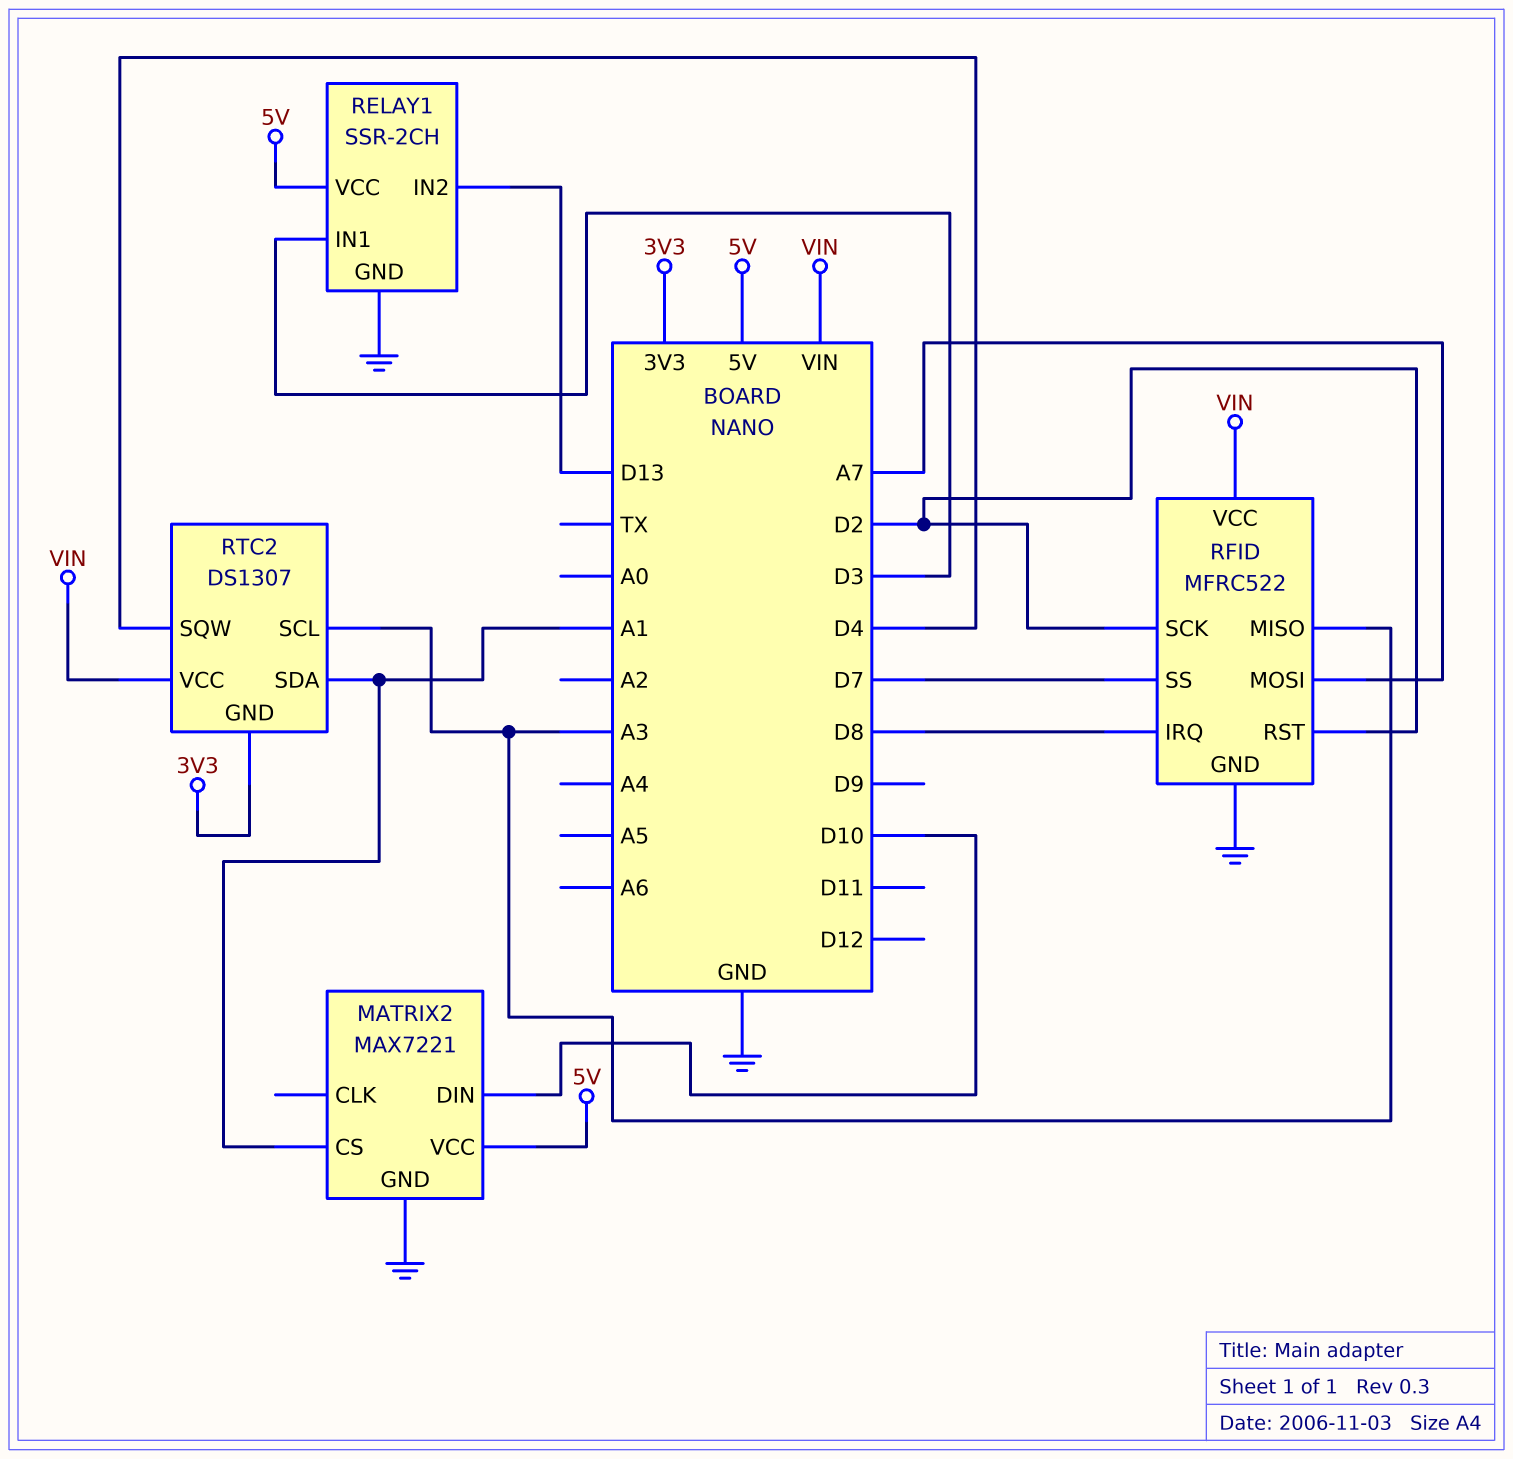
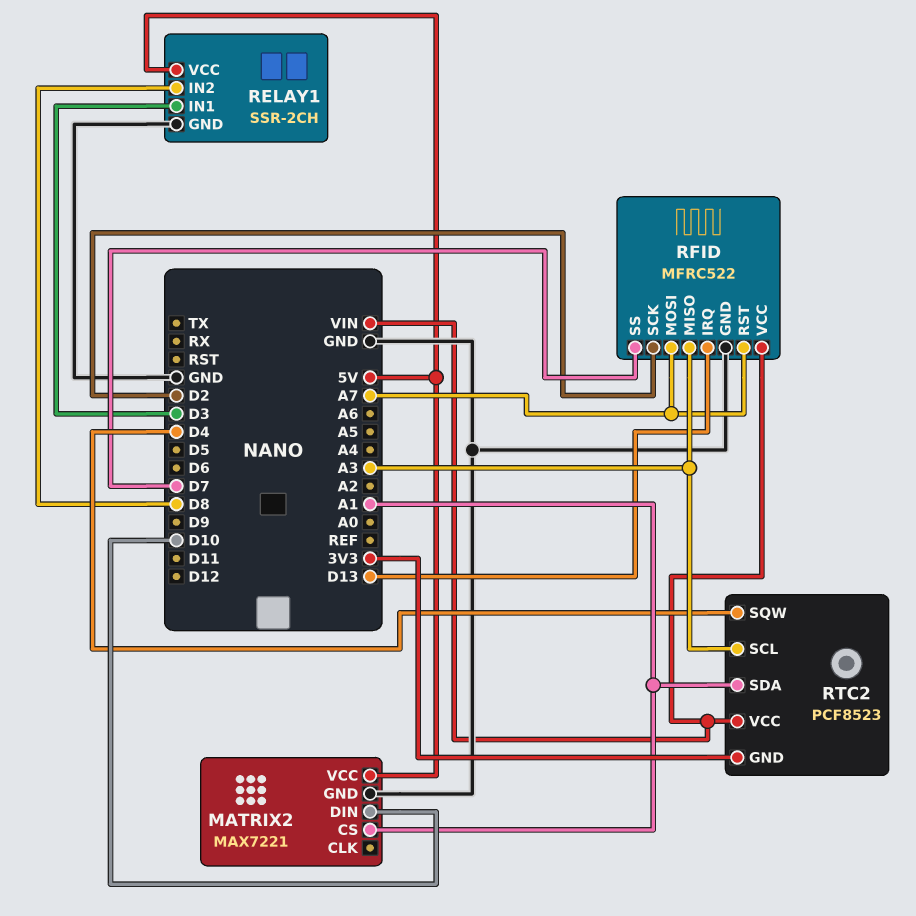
RELAY1 pin IN2: D13 -> D8
RFID pin IRQ: D8 -> D13
RFID pin RST: D2 -> A7
RTC2: DS1307 -> PCF8523

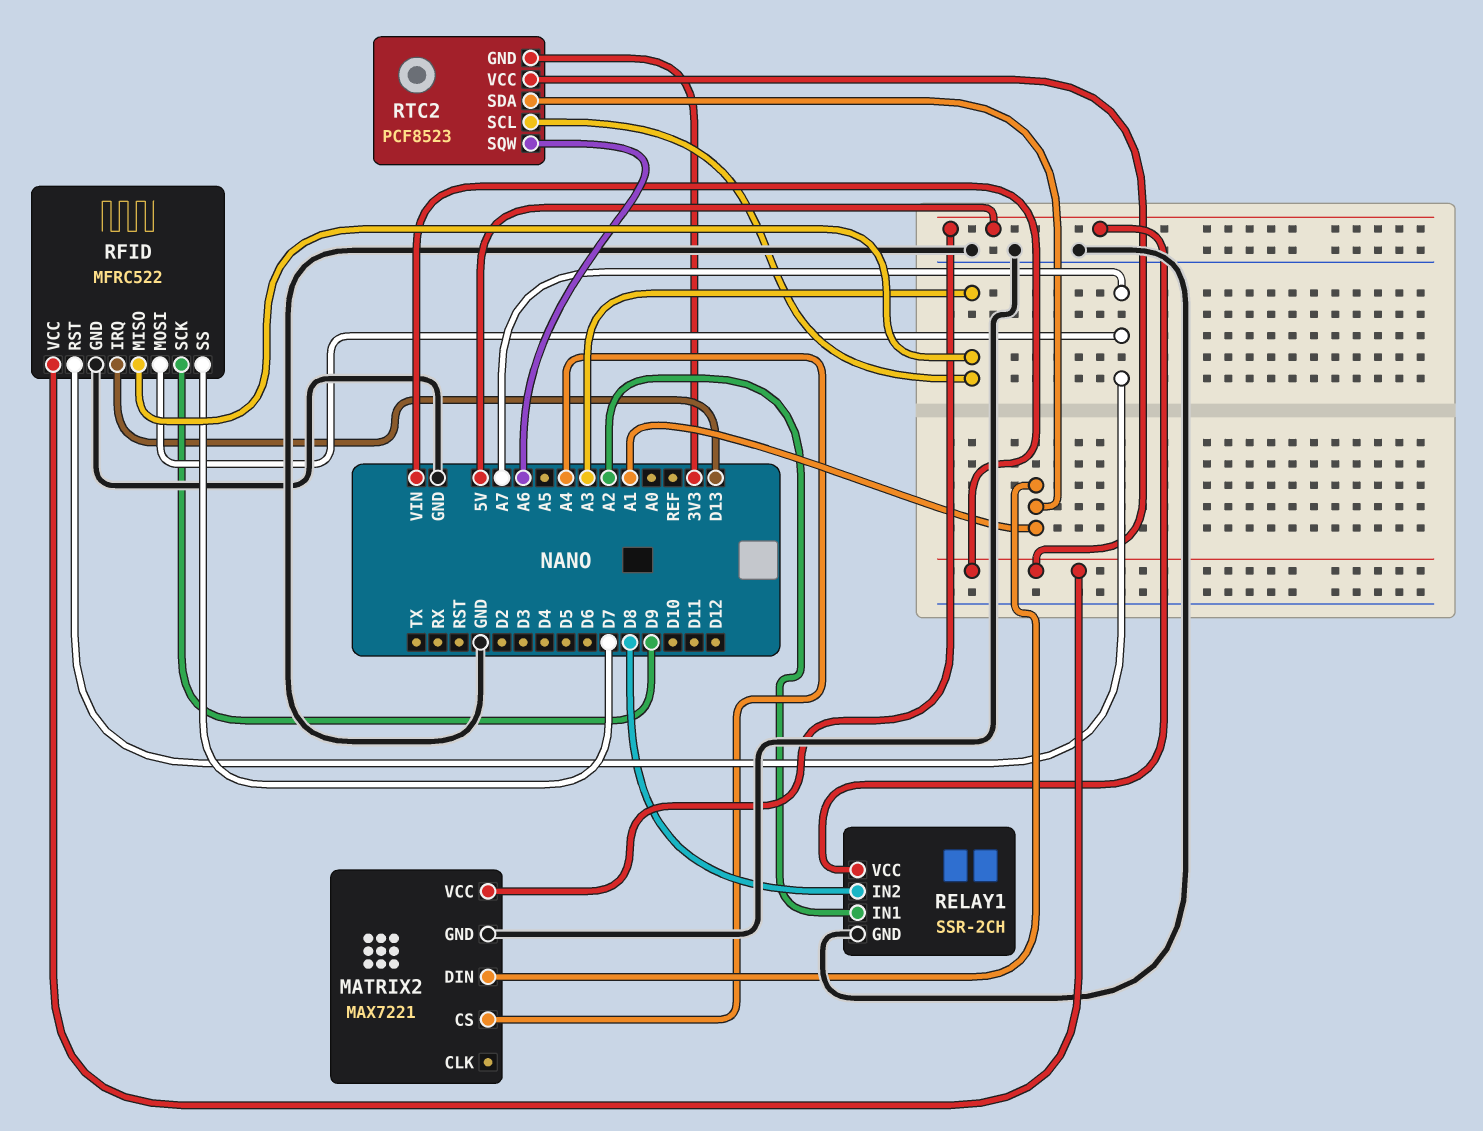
MATRIX2 pin CS: A1 -> A4
MATRIX2 pin DIN: D10 -> A1
RELAY1 pin IN1: D3 -> A2
RFID pin SCK: D2 -> D9
RTC2 pin SQW: D4 -> A6

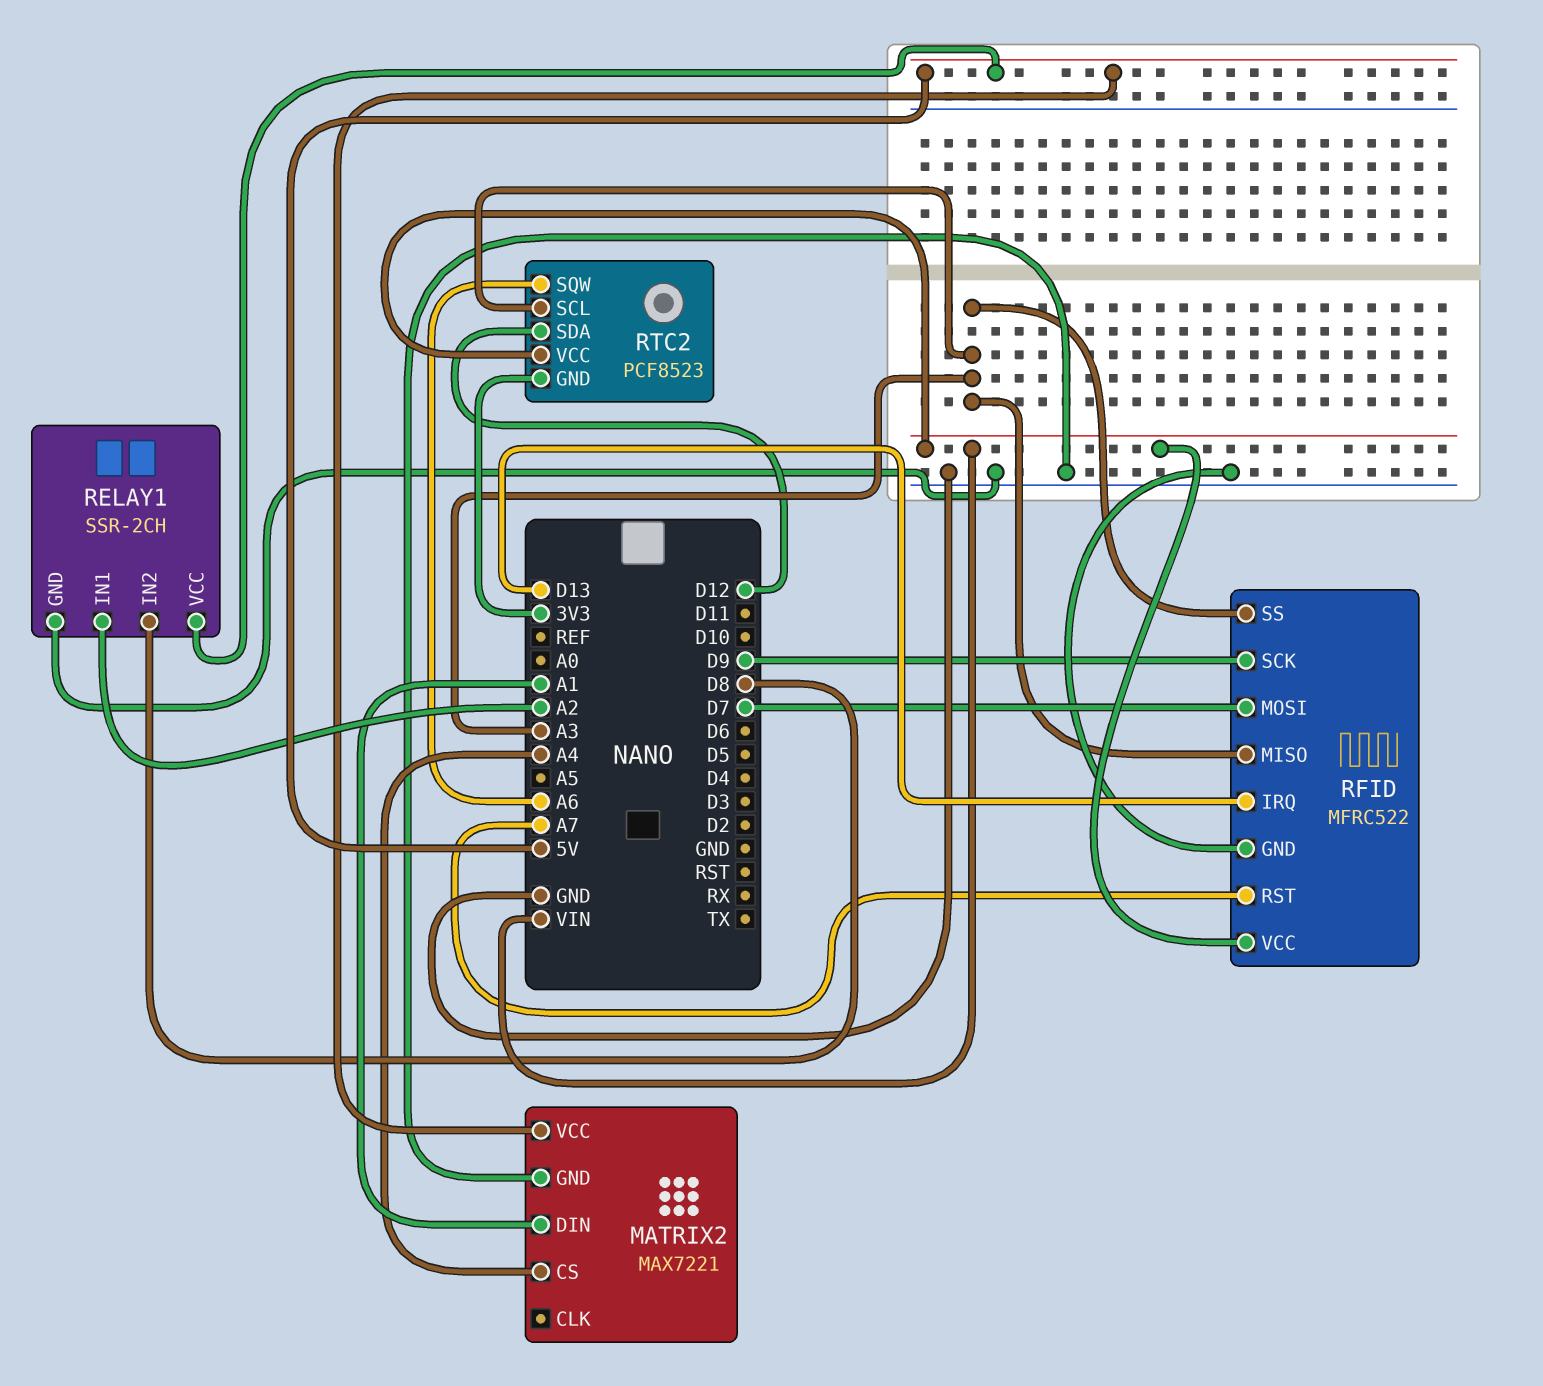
RFID pin MOSI: A7 -> D7
RFID pin SS: D7 -> A3
RTC2 pin SDA: A1 -> D12

